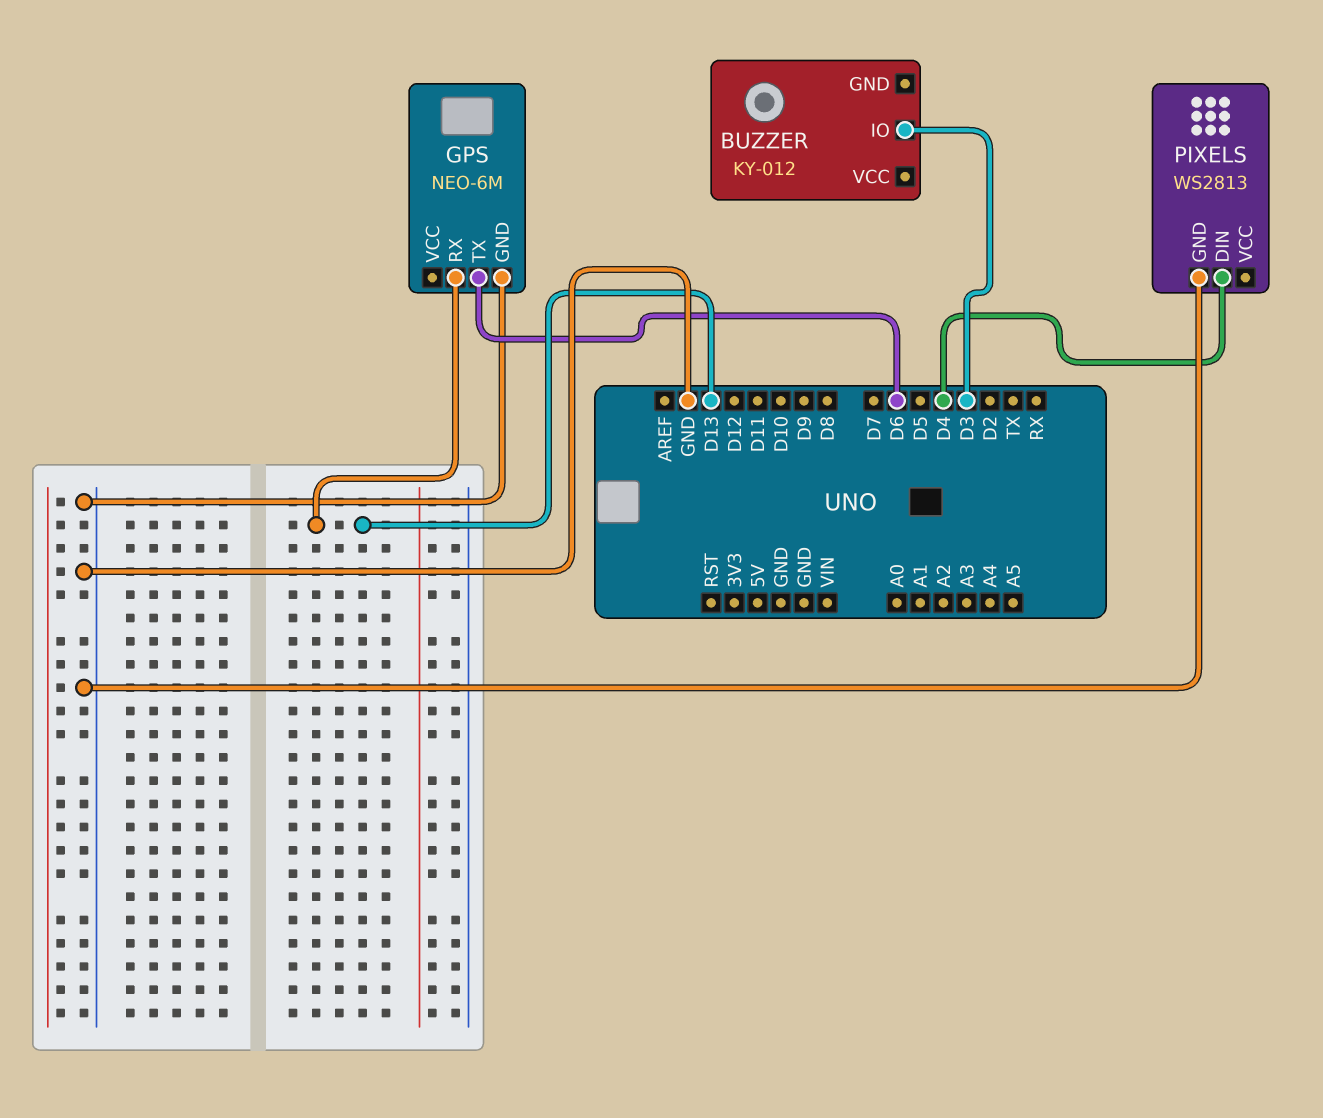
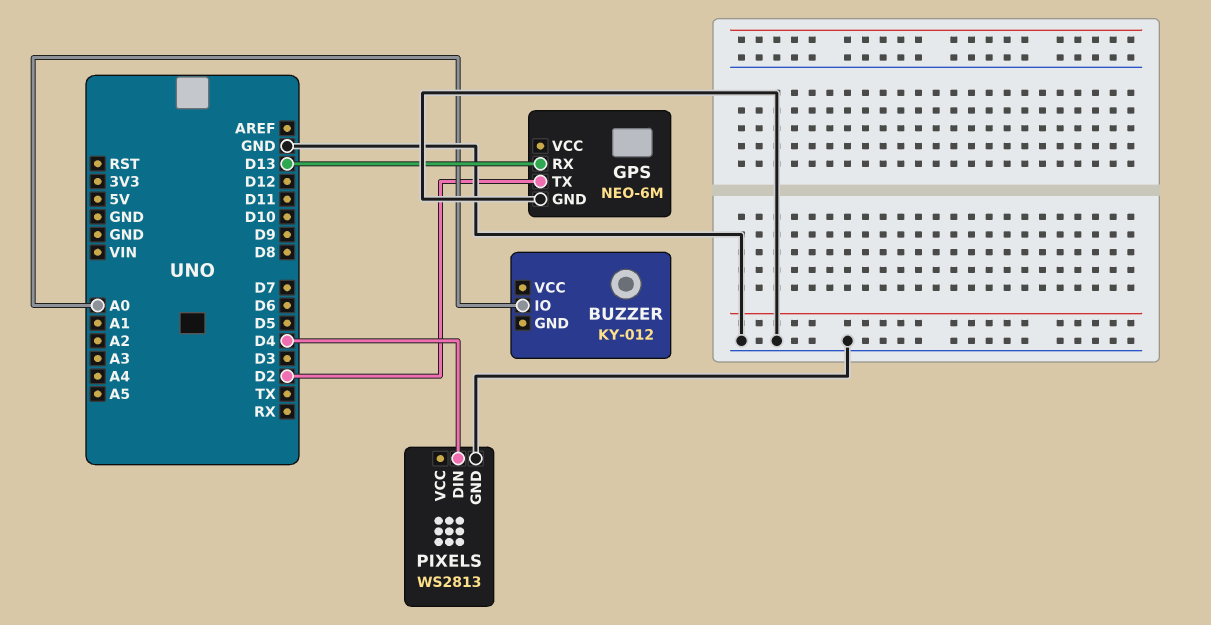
BUZZER pin IO: D3 -> A0
GPS pin TX: D6 -> D2

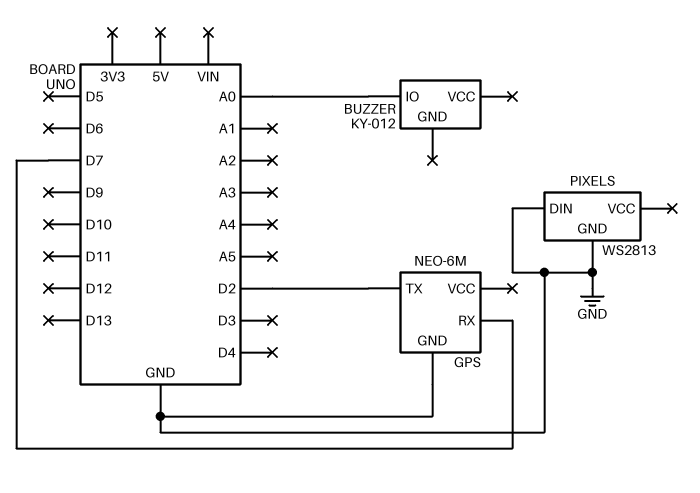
GPS pin RX: D13 -> D7
PIXELS pin DIN: D4 -> GND

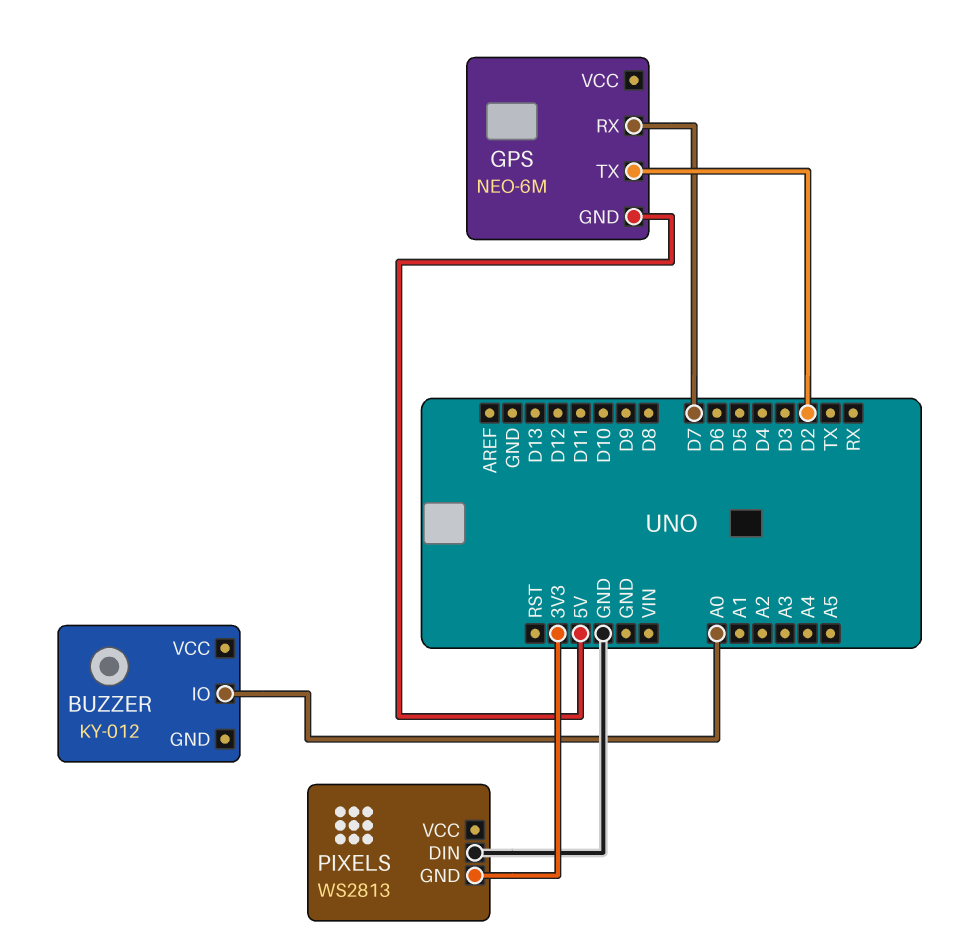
GPS pin GND: GND -> 5V
PIXELS pin GND: GND -> 3V3

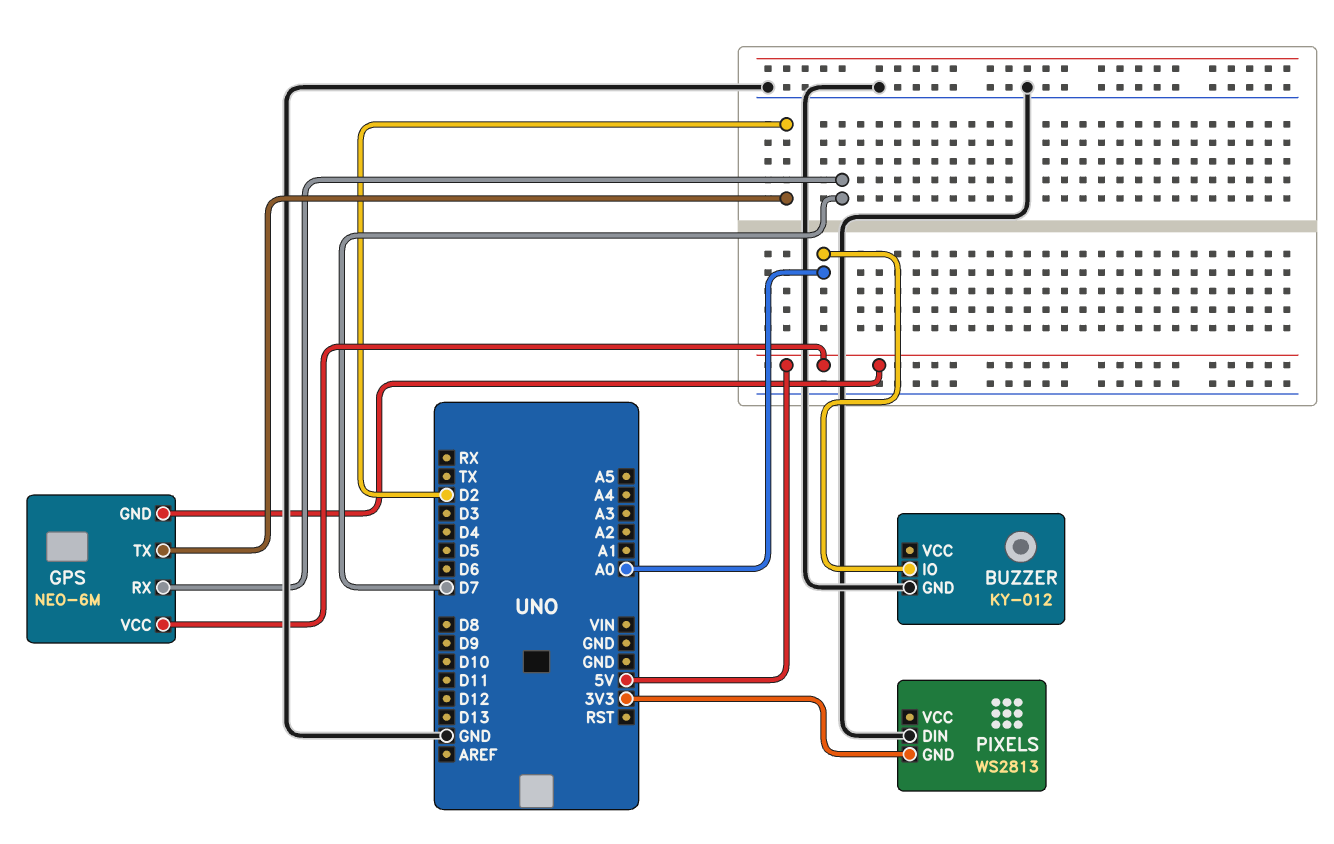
BUZZER pin GND: none -> GND
GPS pin VCC: none -> 5V

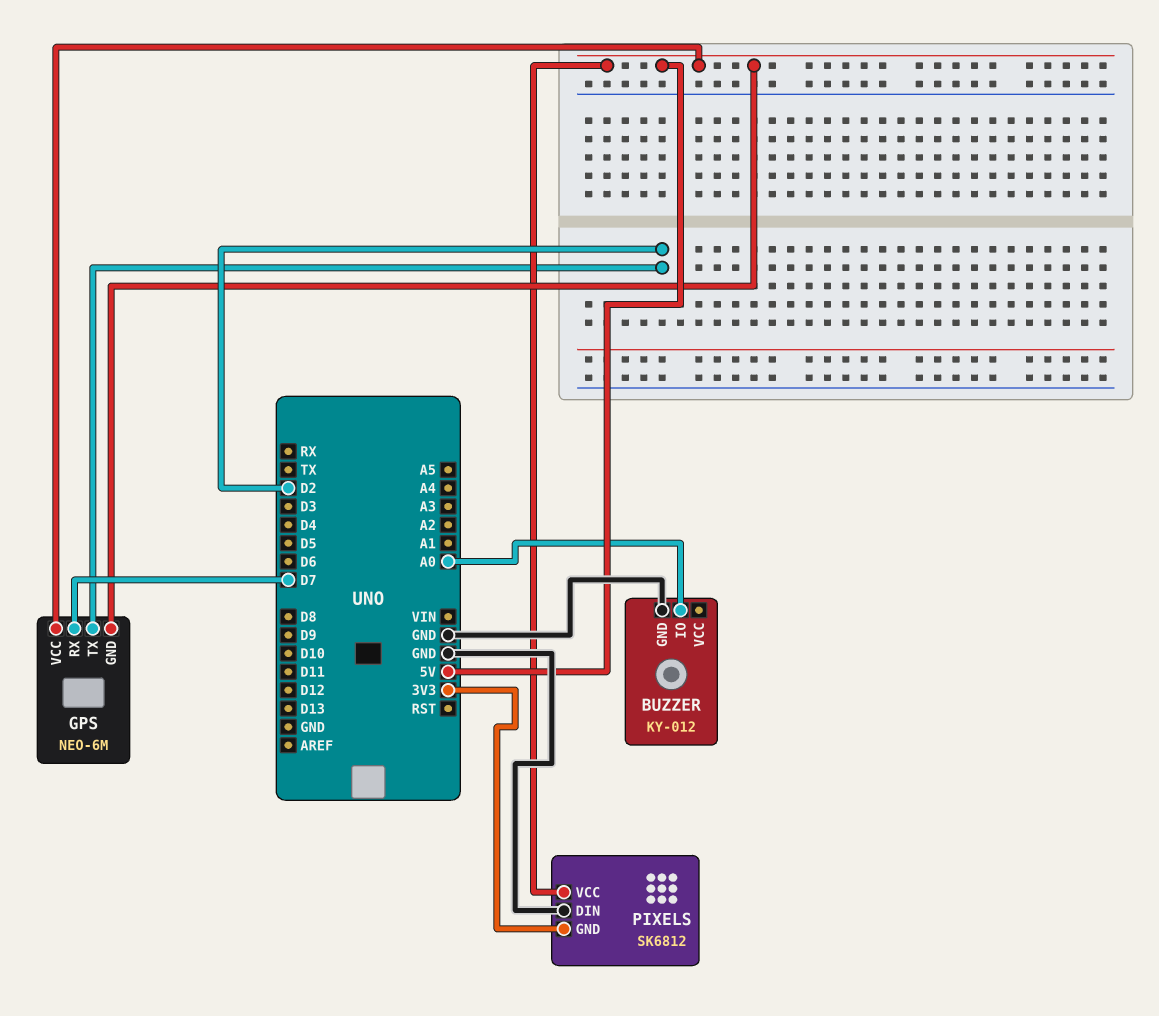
PIXELS: WS2813 -> SK6812
PIXELS pin VCC: none -> 5V

